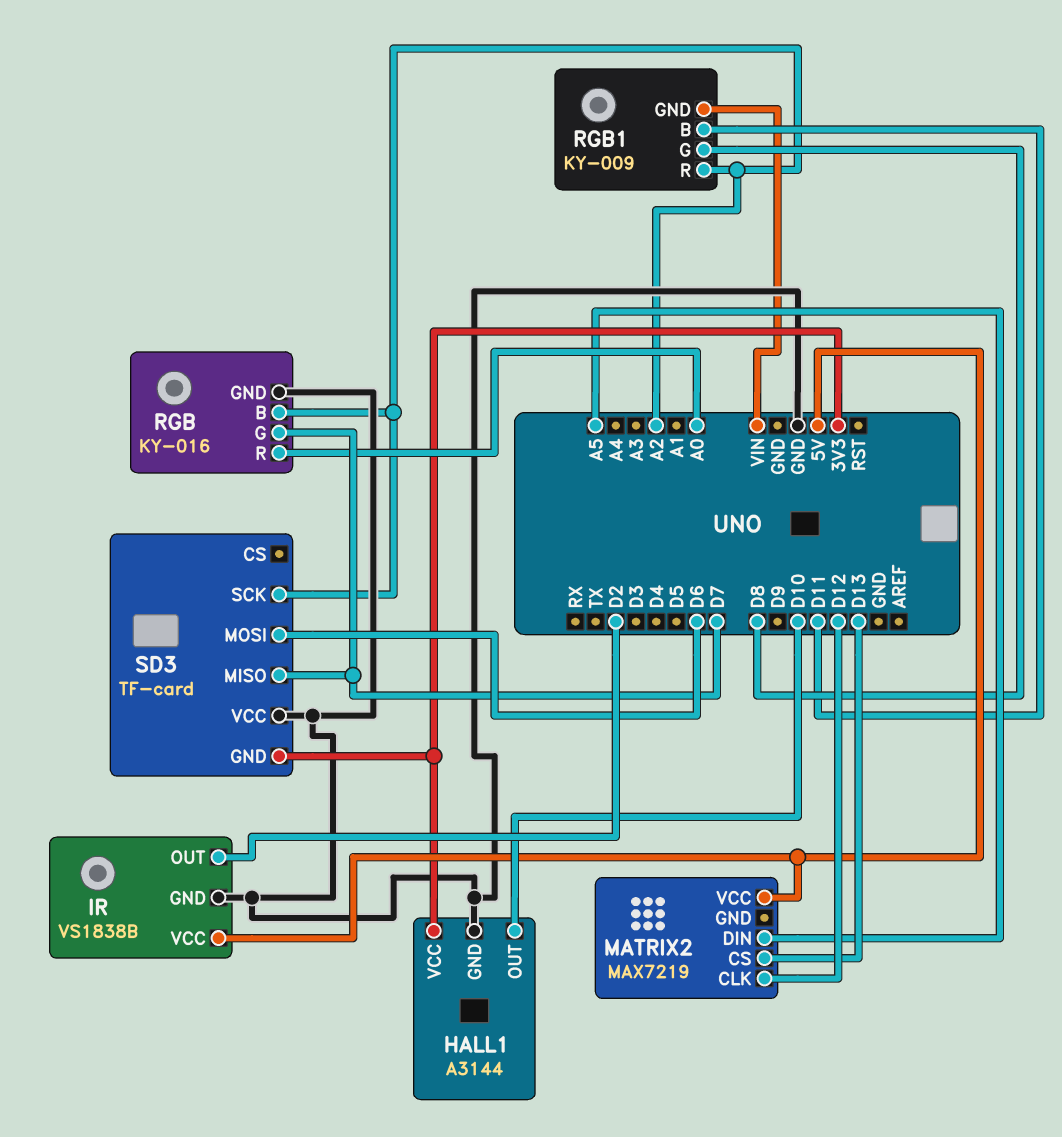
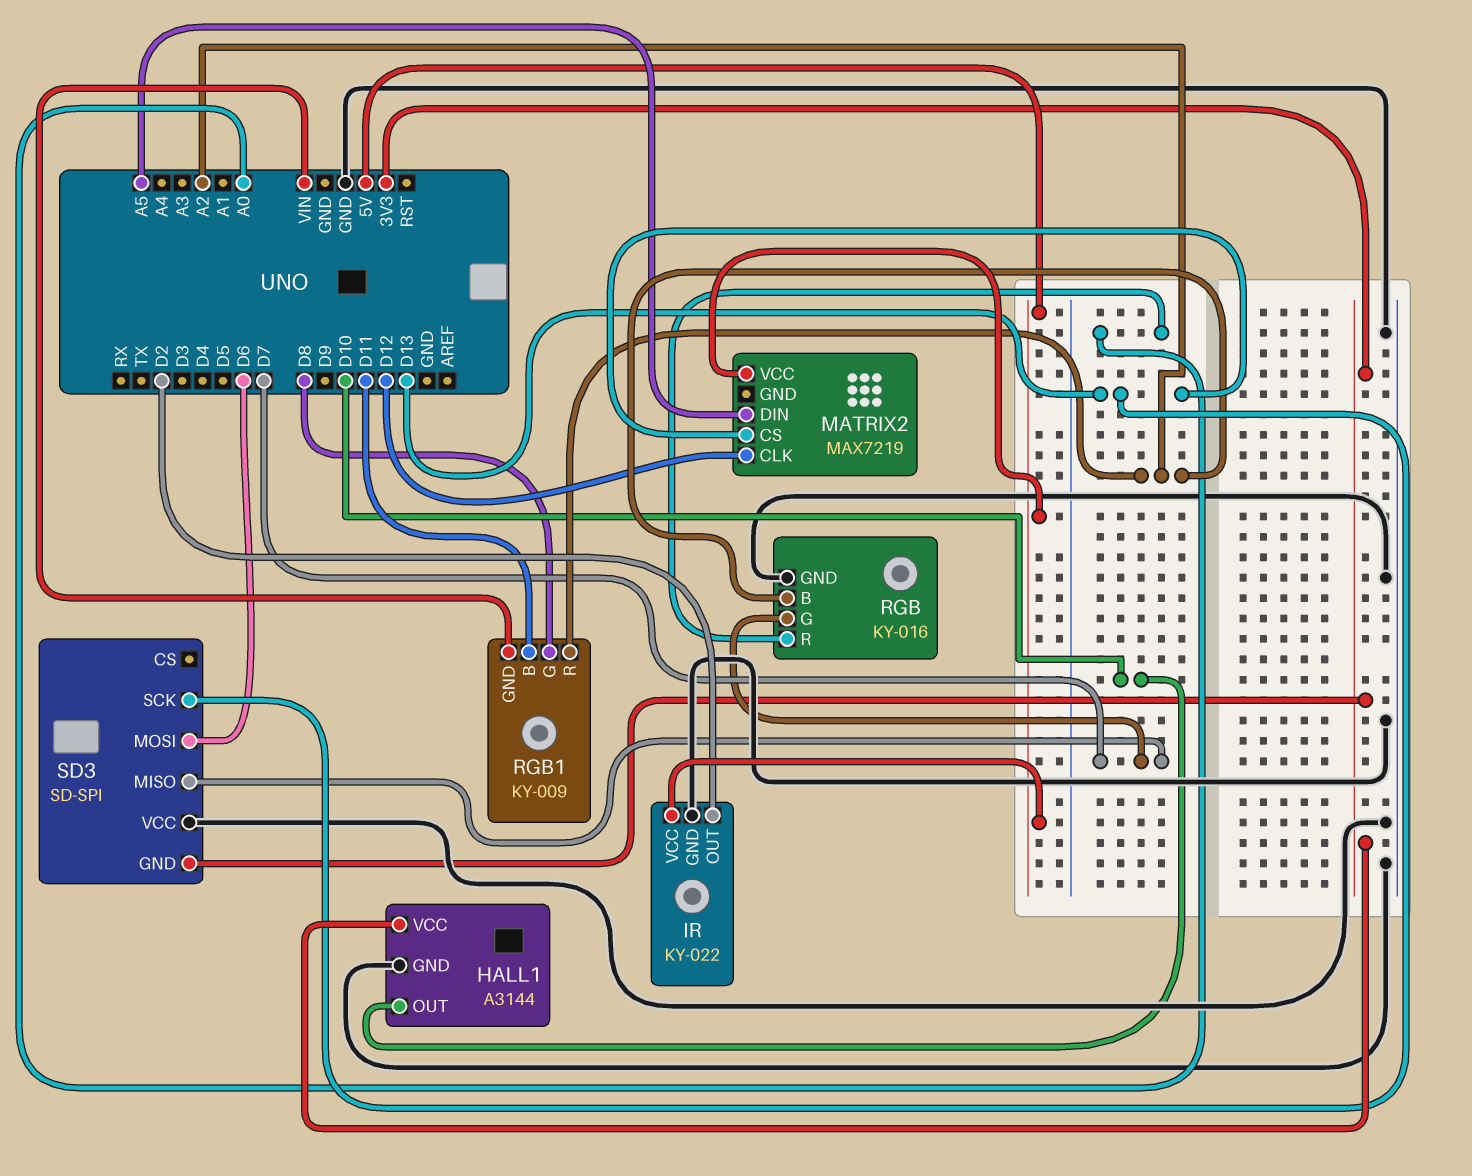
IR: VS1838B -> KY-022
SD3: TF-card -> SD-SPI
SD3 pin SCK: A2 -> D13

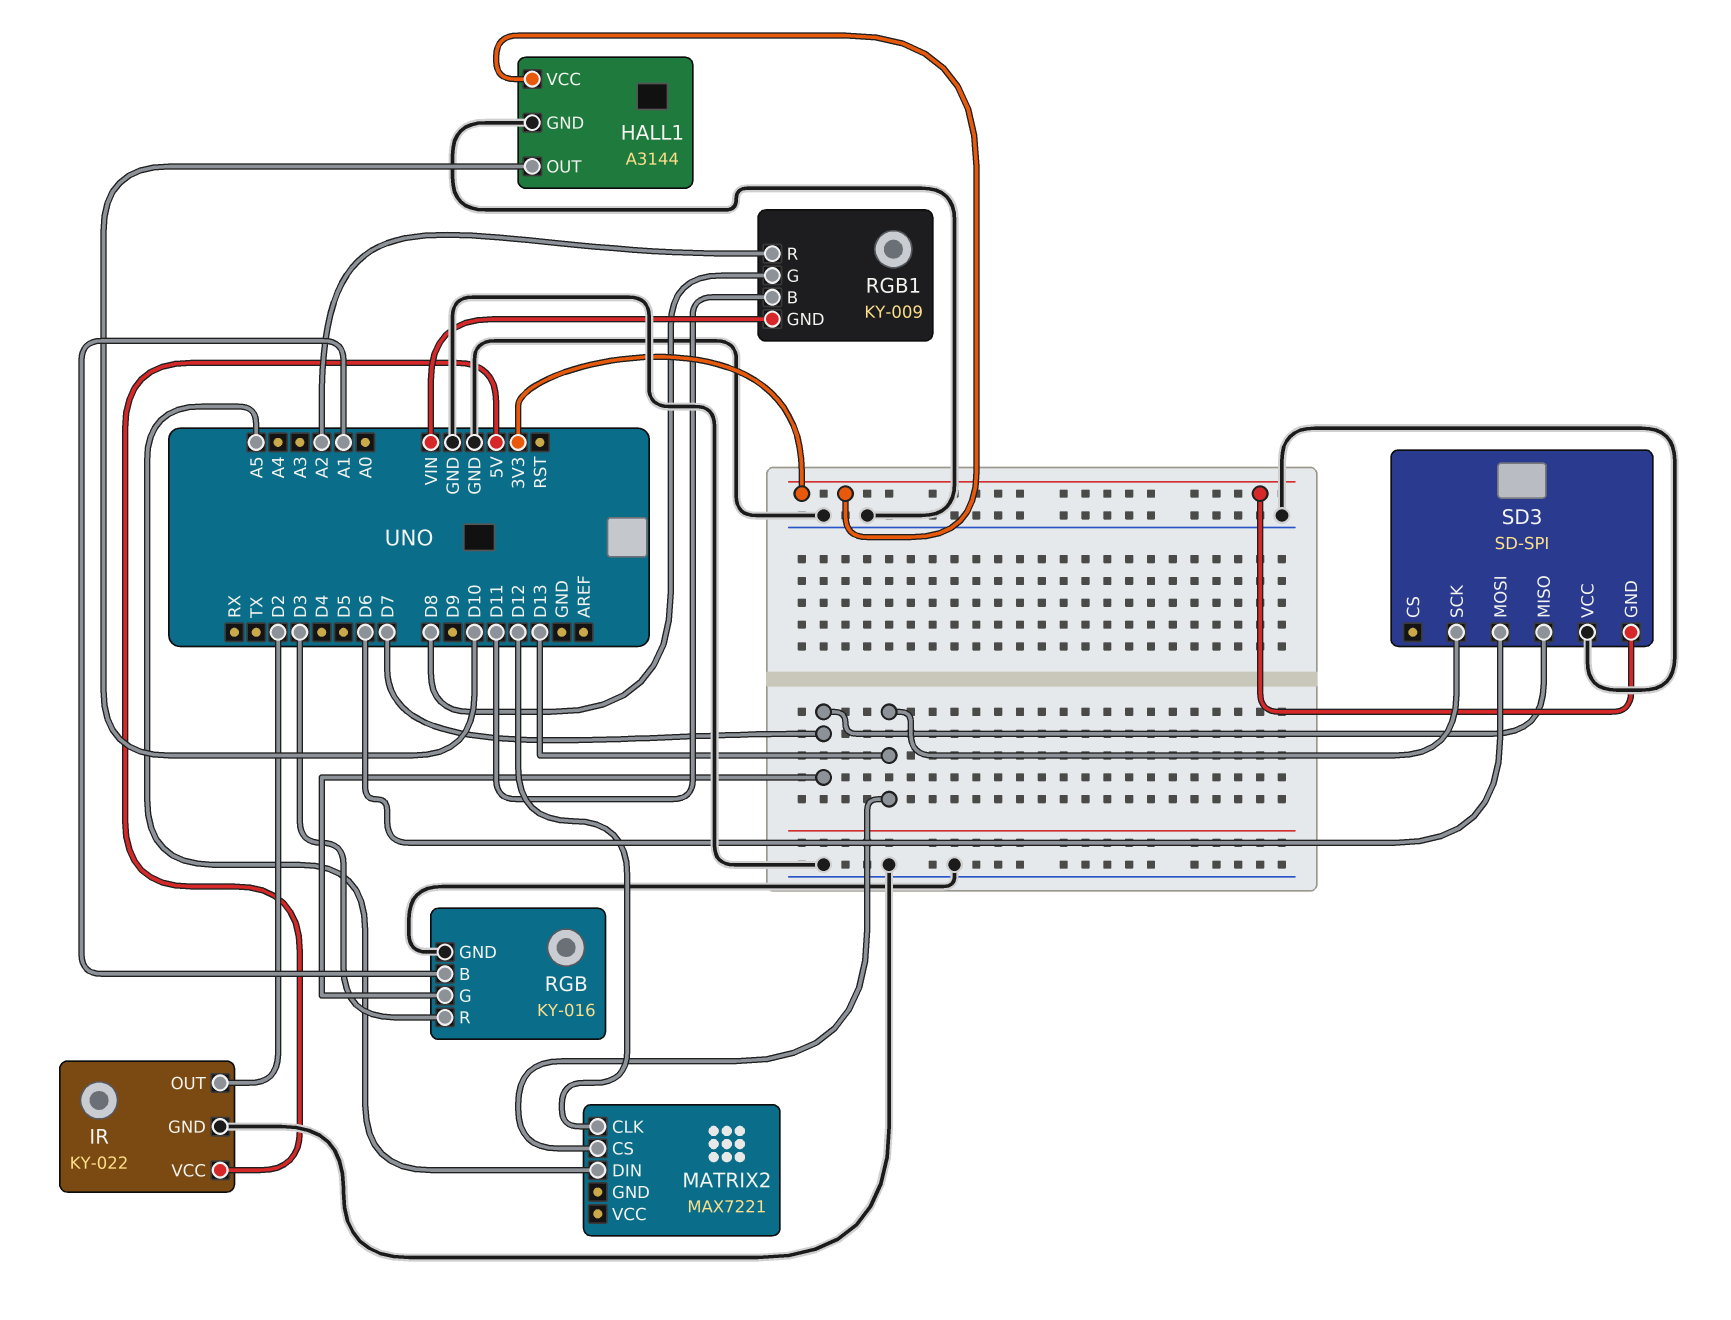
MATRIX2: MAX7219 -> MAX7221
MATRIX2 pin VCC: 5V -> none
RGB pin B: A2 -> A1
RGB pin R: A0 -> D3

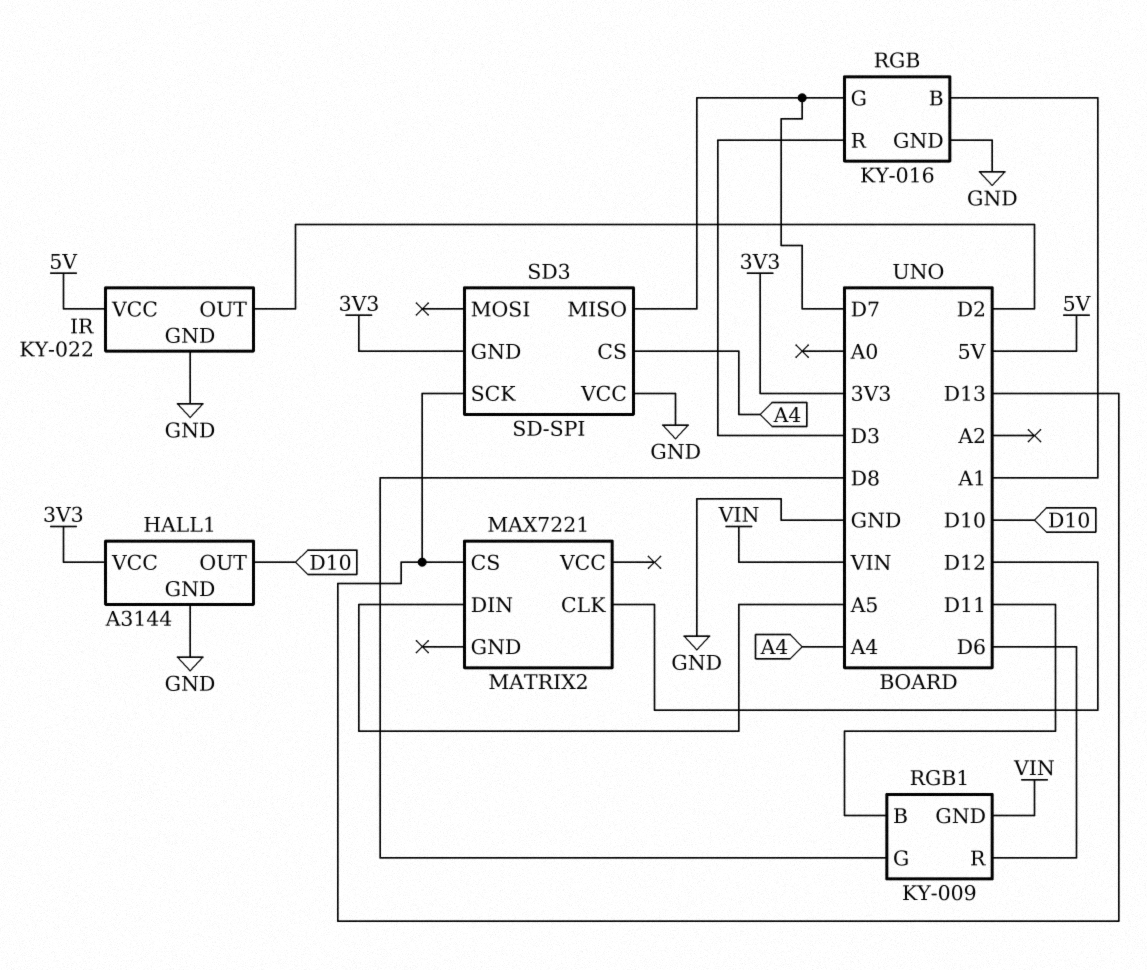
RGB1 pin R: A2 -> D6
SD3 pin CS: none -> A4
SD3 pin MOSI: D6 -> none

